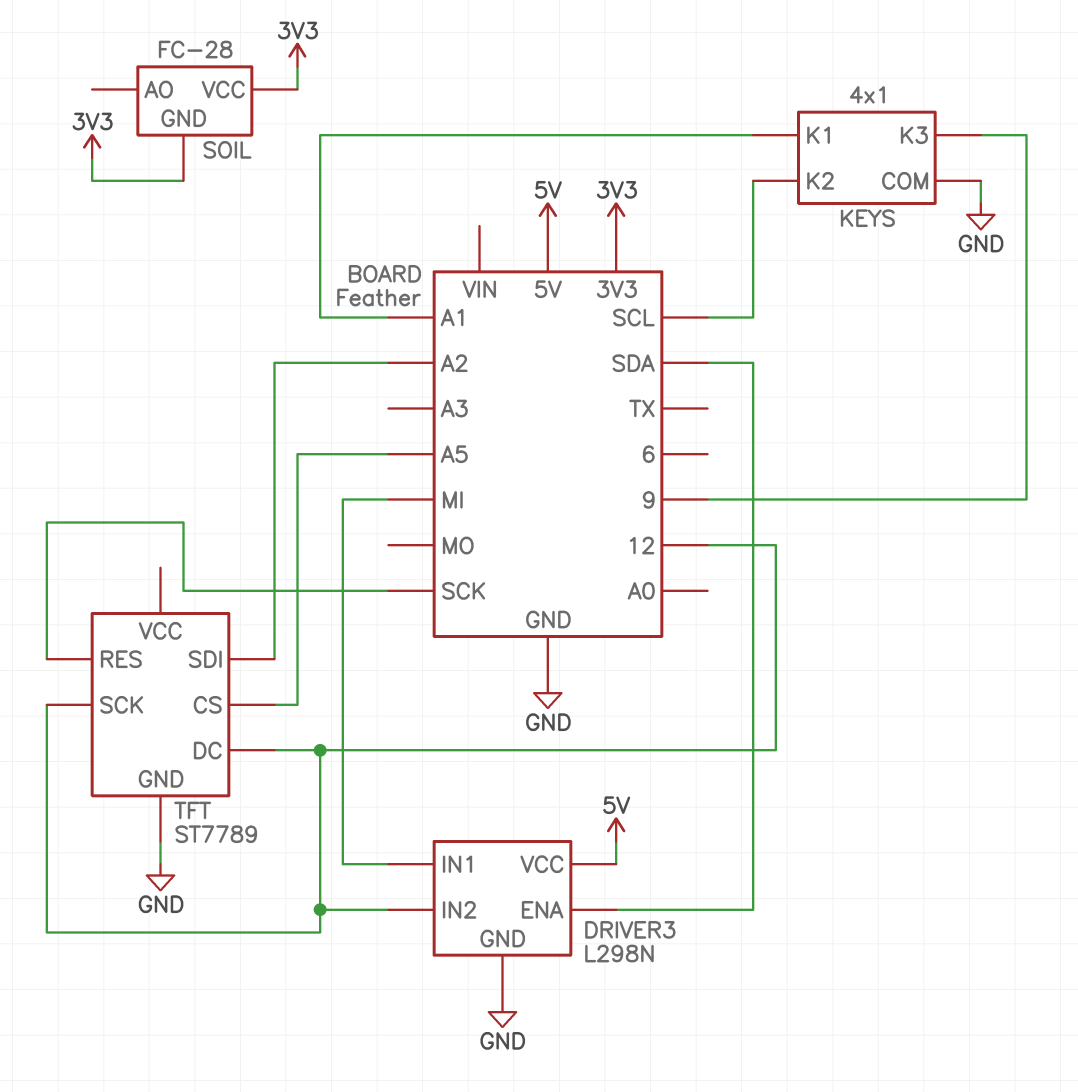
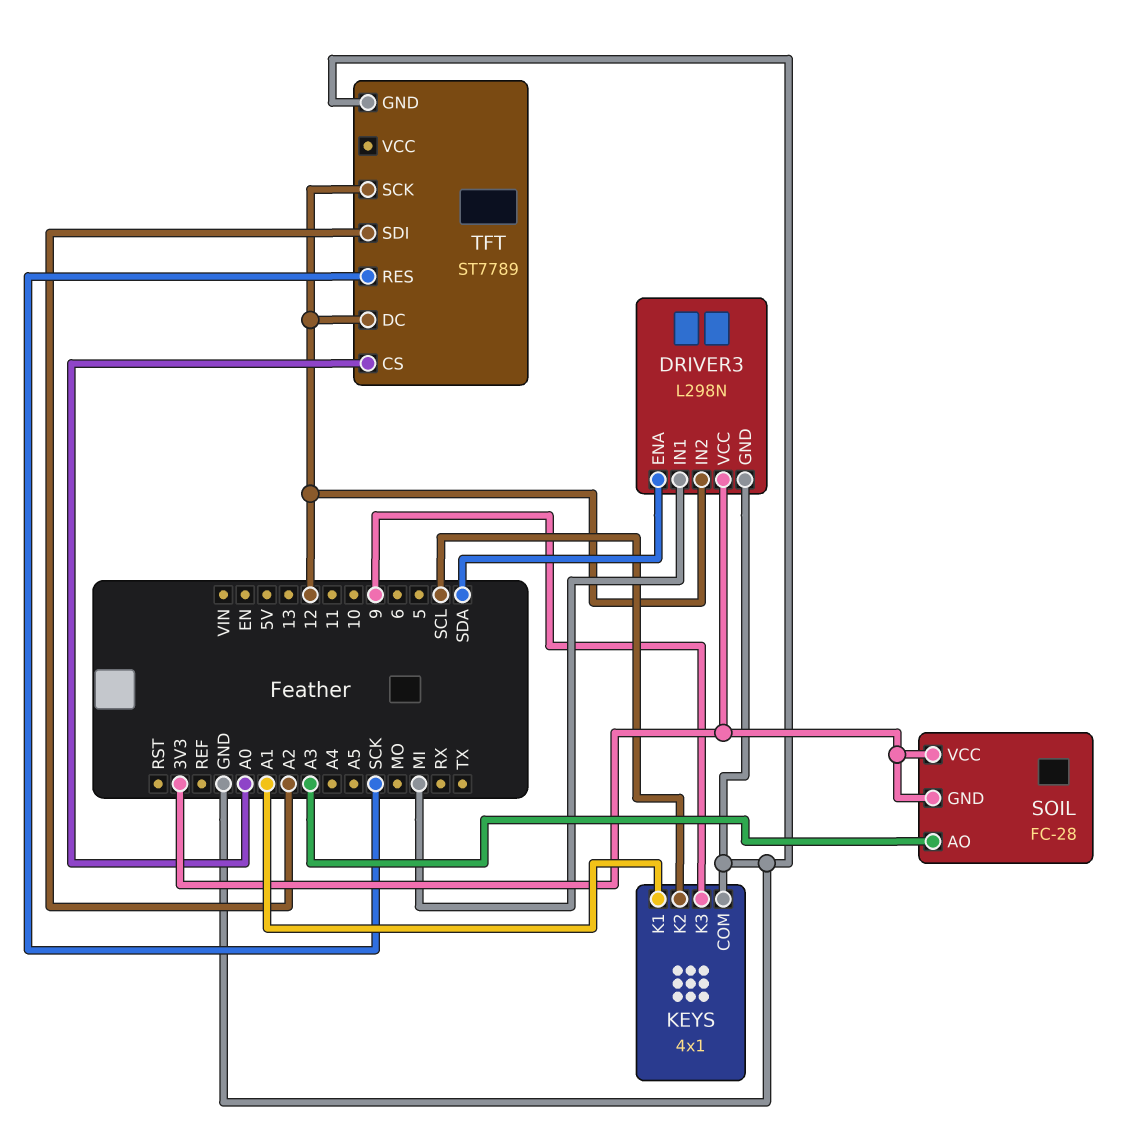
DRIVER3 pin VCC: 5V -> 3V3
SOIL pin AO: none -> A3
TFT pin CS: A5 -> A0

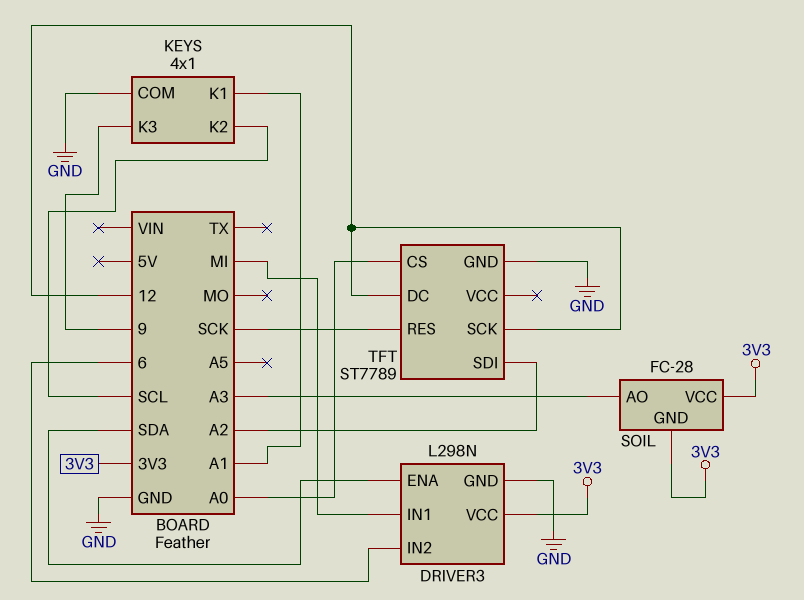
DRIVER3 pin IN2: 12 -> 6

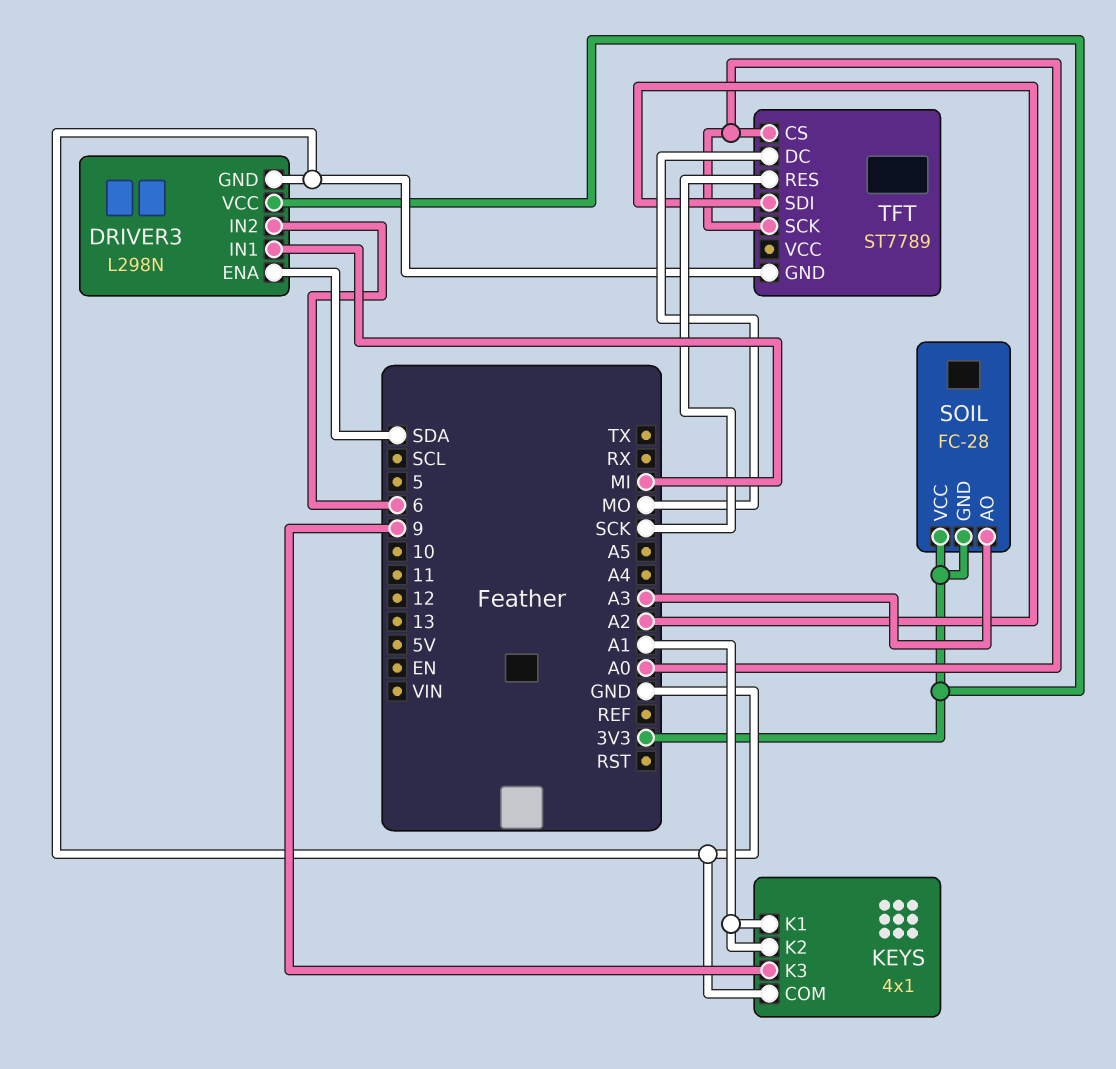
KEYS pin K2: SCL -> A1
TFT pin DC: 12 -> MO
TFT pin SCK: 12 -> A0

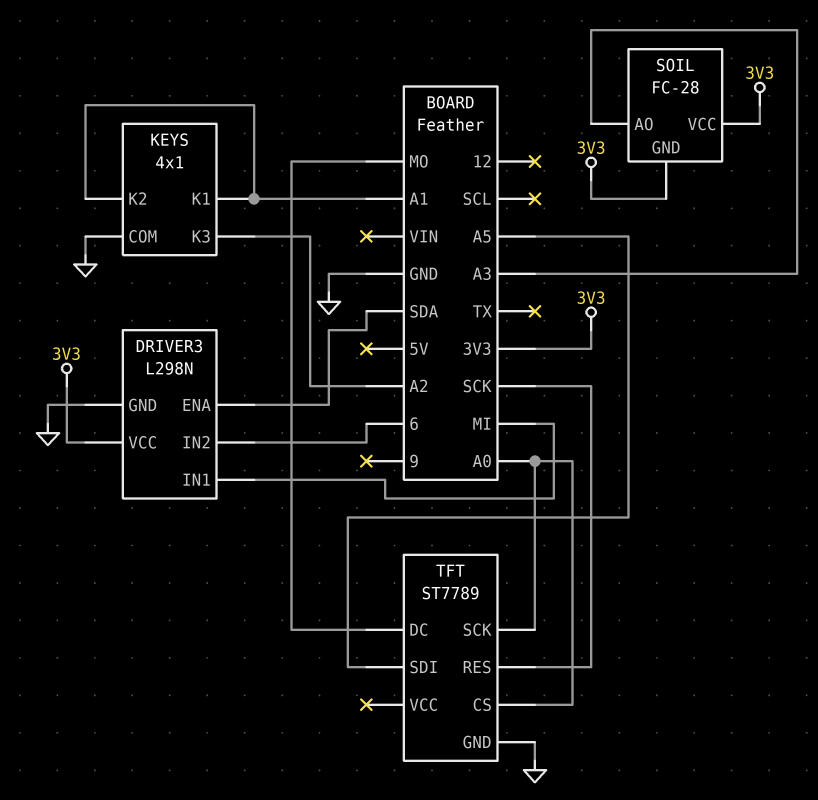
KEYS pin K3: 9 -> A2
TFT pin SDI: A2 -> A5

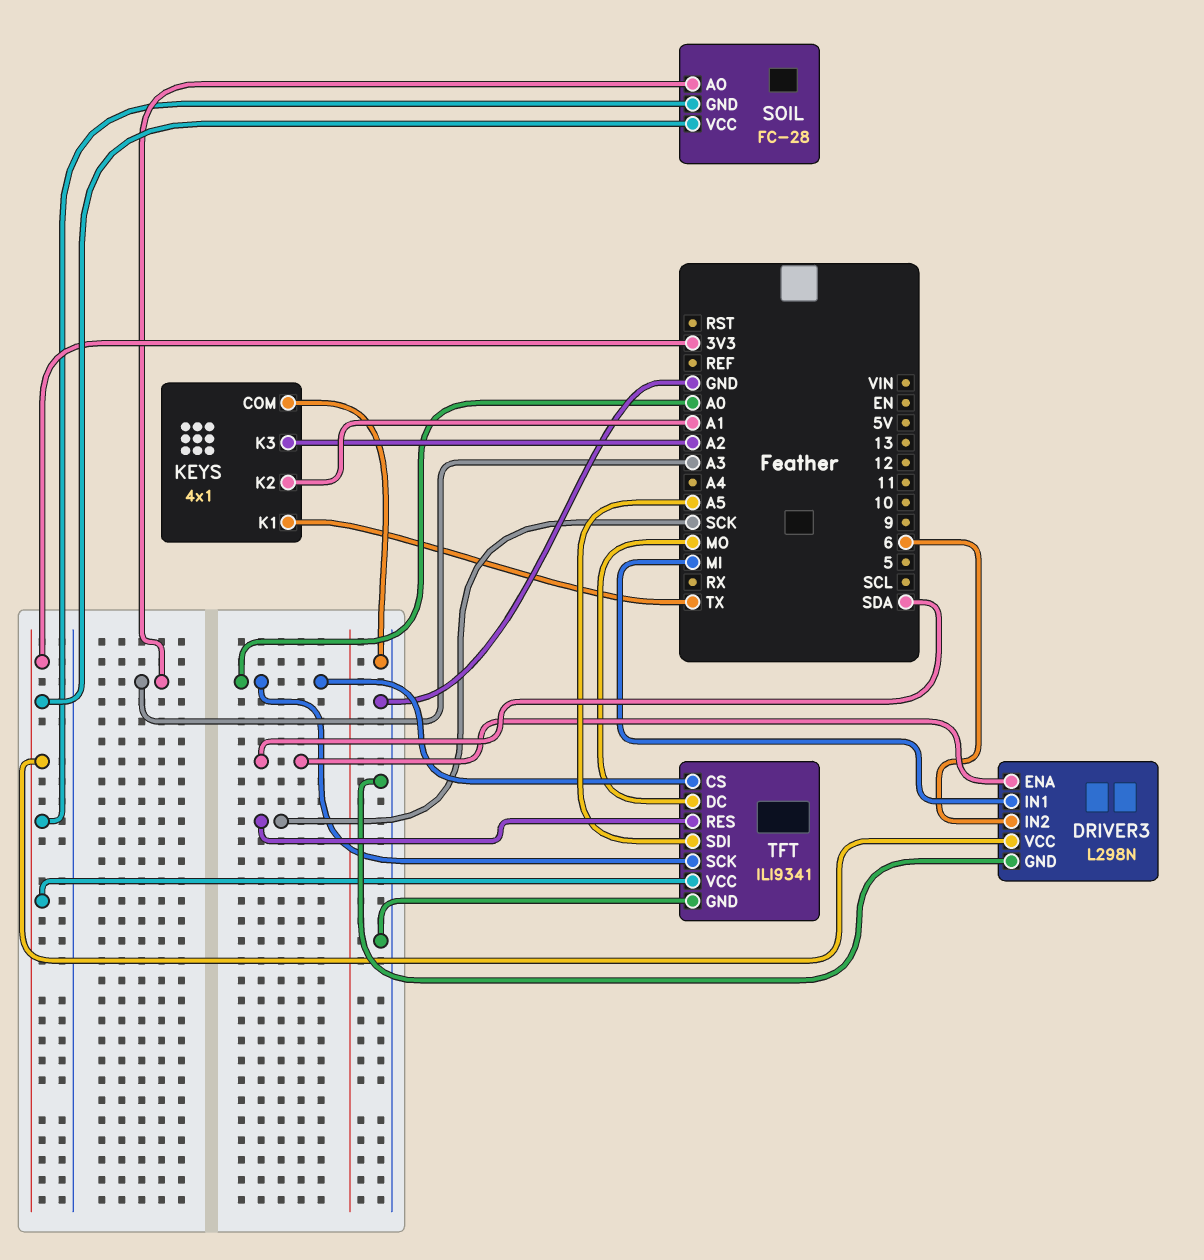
KEYS pin K1: A1 -> TX
TFT: ST7789 -> ILI9341
TFT pin VCC: none -> 3V3

